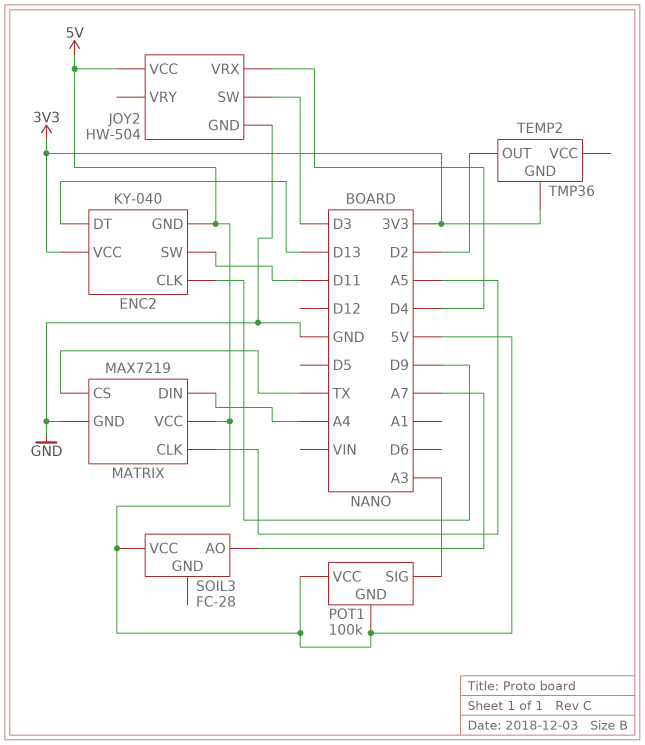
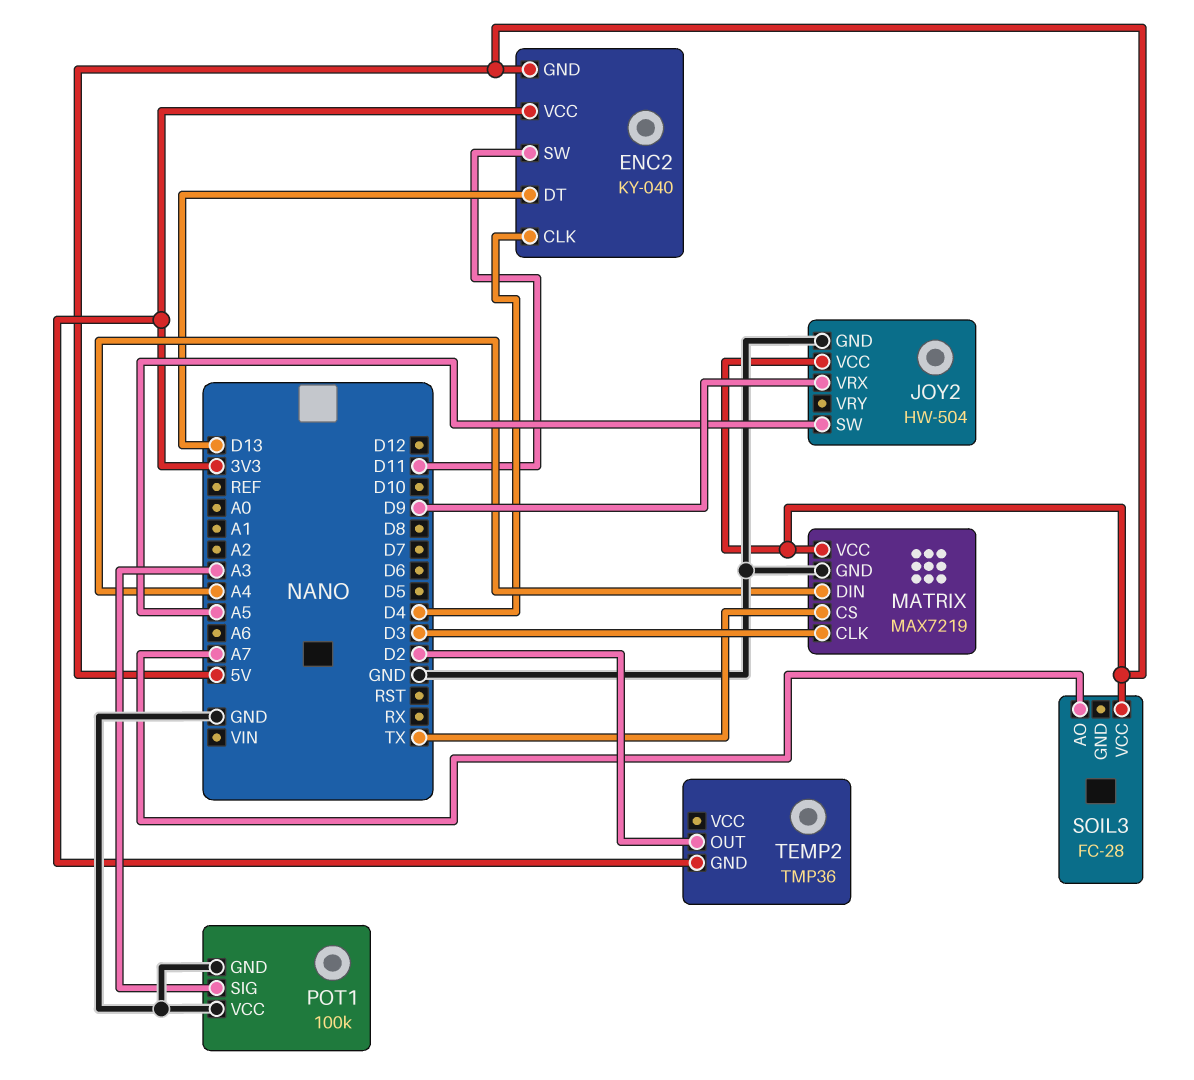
ENC2 pin CLK: D9 -> D4
JOY2 pin SW: D3 -> A5
JOY2 pin VRX: D4 -> D9
MATRIX pin CLK: A5 -> D3
POT1 pin GND: 5V -> GND
POT1 pin VCC: 5V -> GND

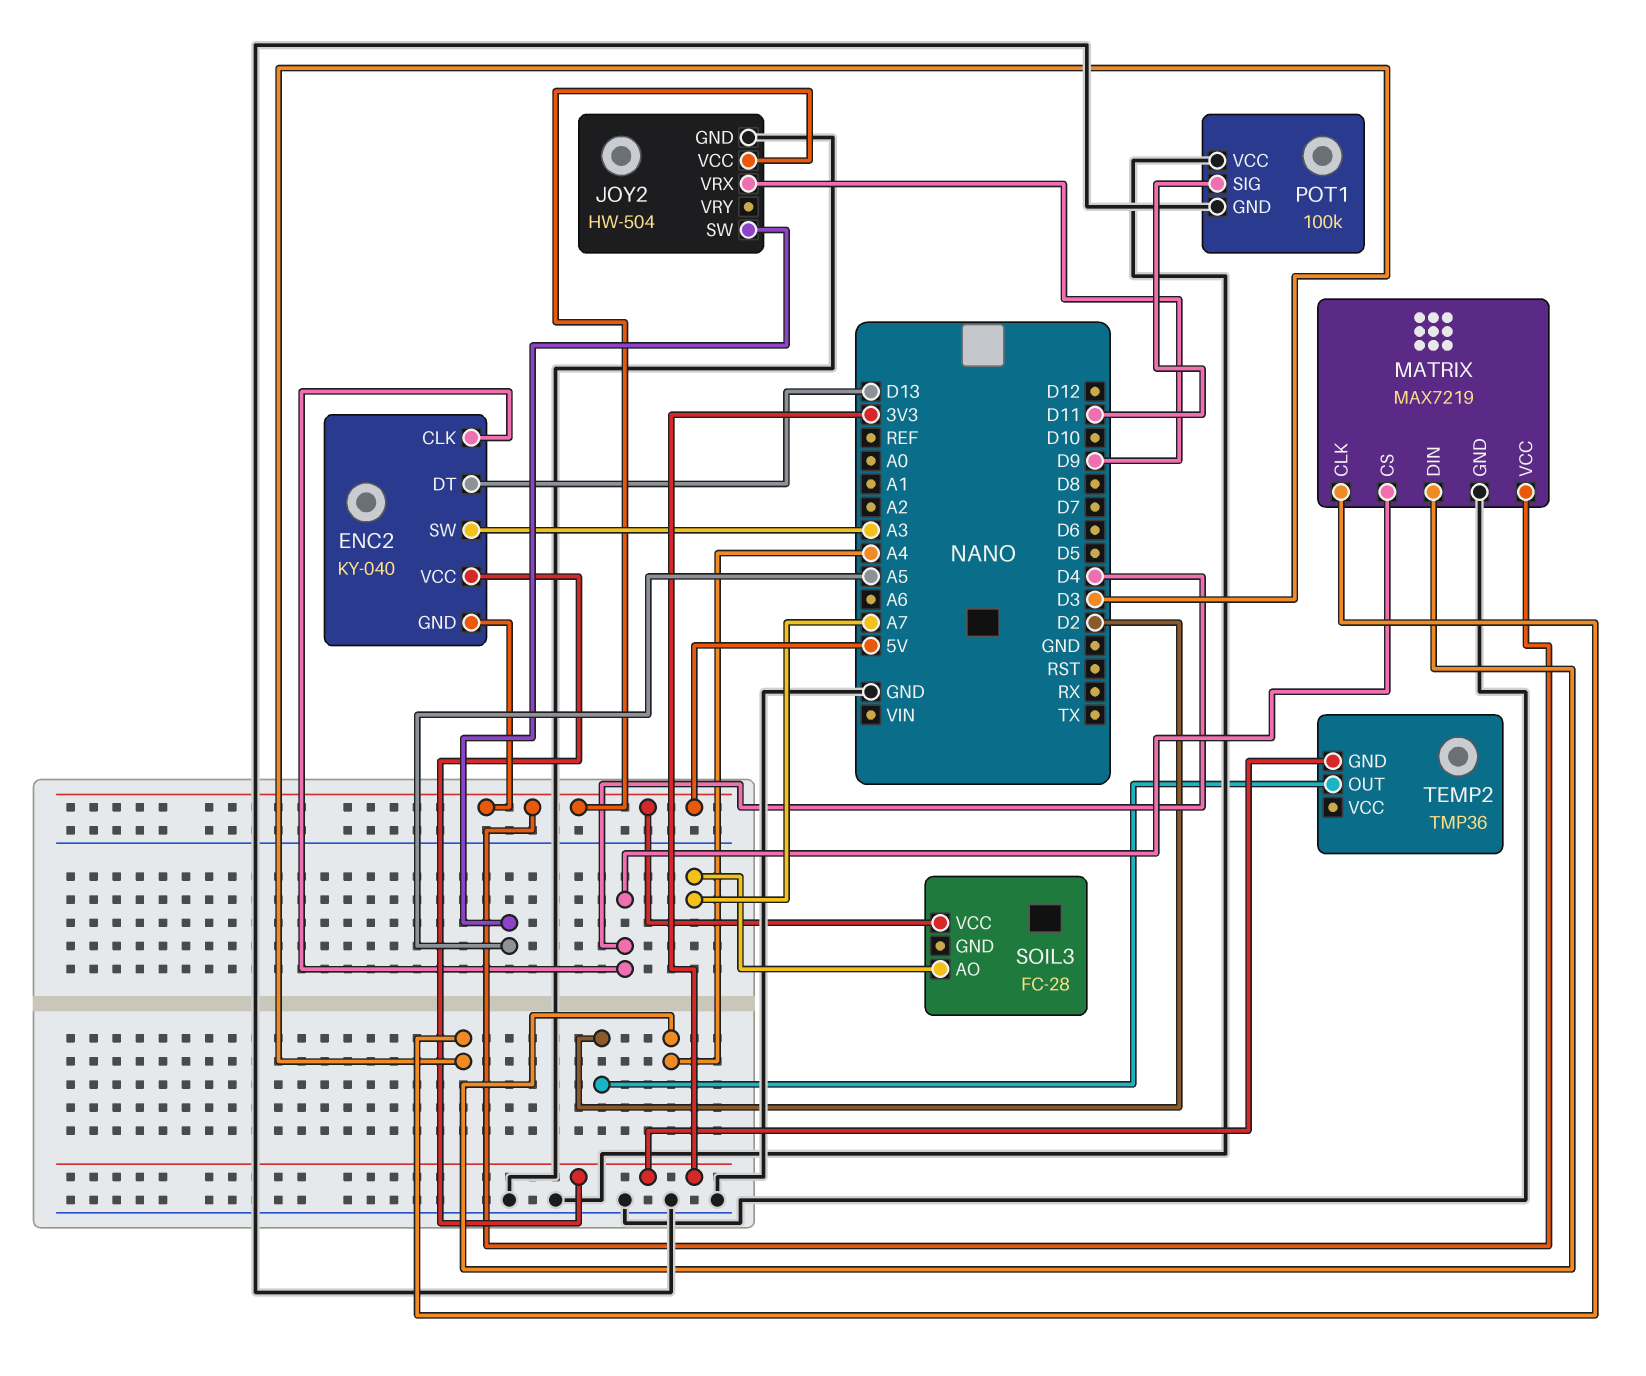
ENC2 pin SW: D11 -> A3
MATRIX pin CS: TX -> D4
POT1 pin SIG: A3 -> D11

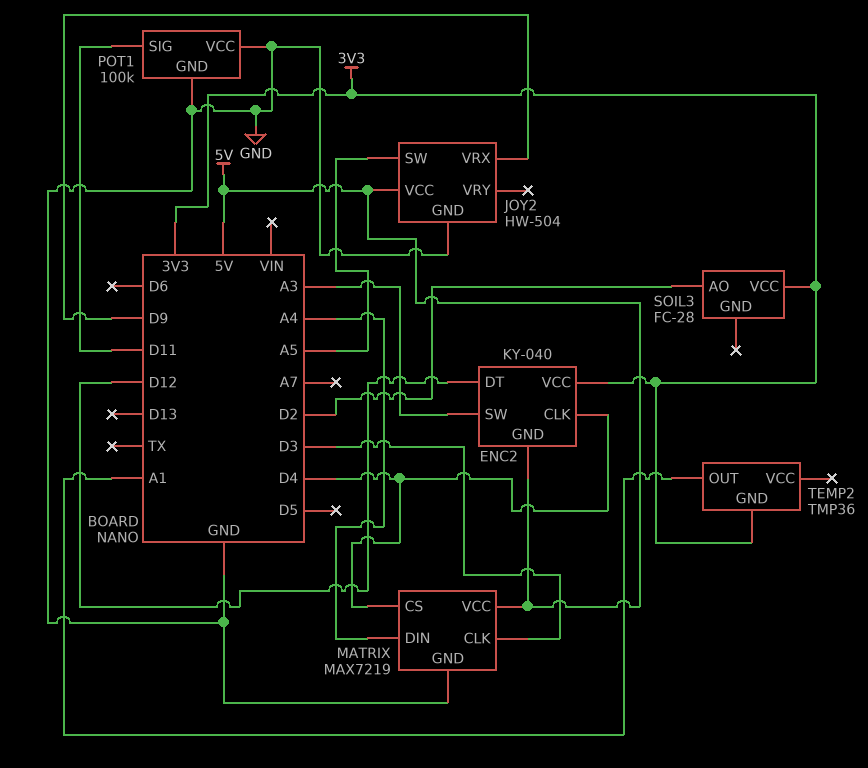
ENC2 pin DT: D13 -> D12
SOIL3 pin AO: A7 -> D2
SOIL3 pin VCC: 5V -> 3V3
TEMP2 pin OUT: D2 -> A1

